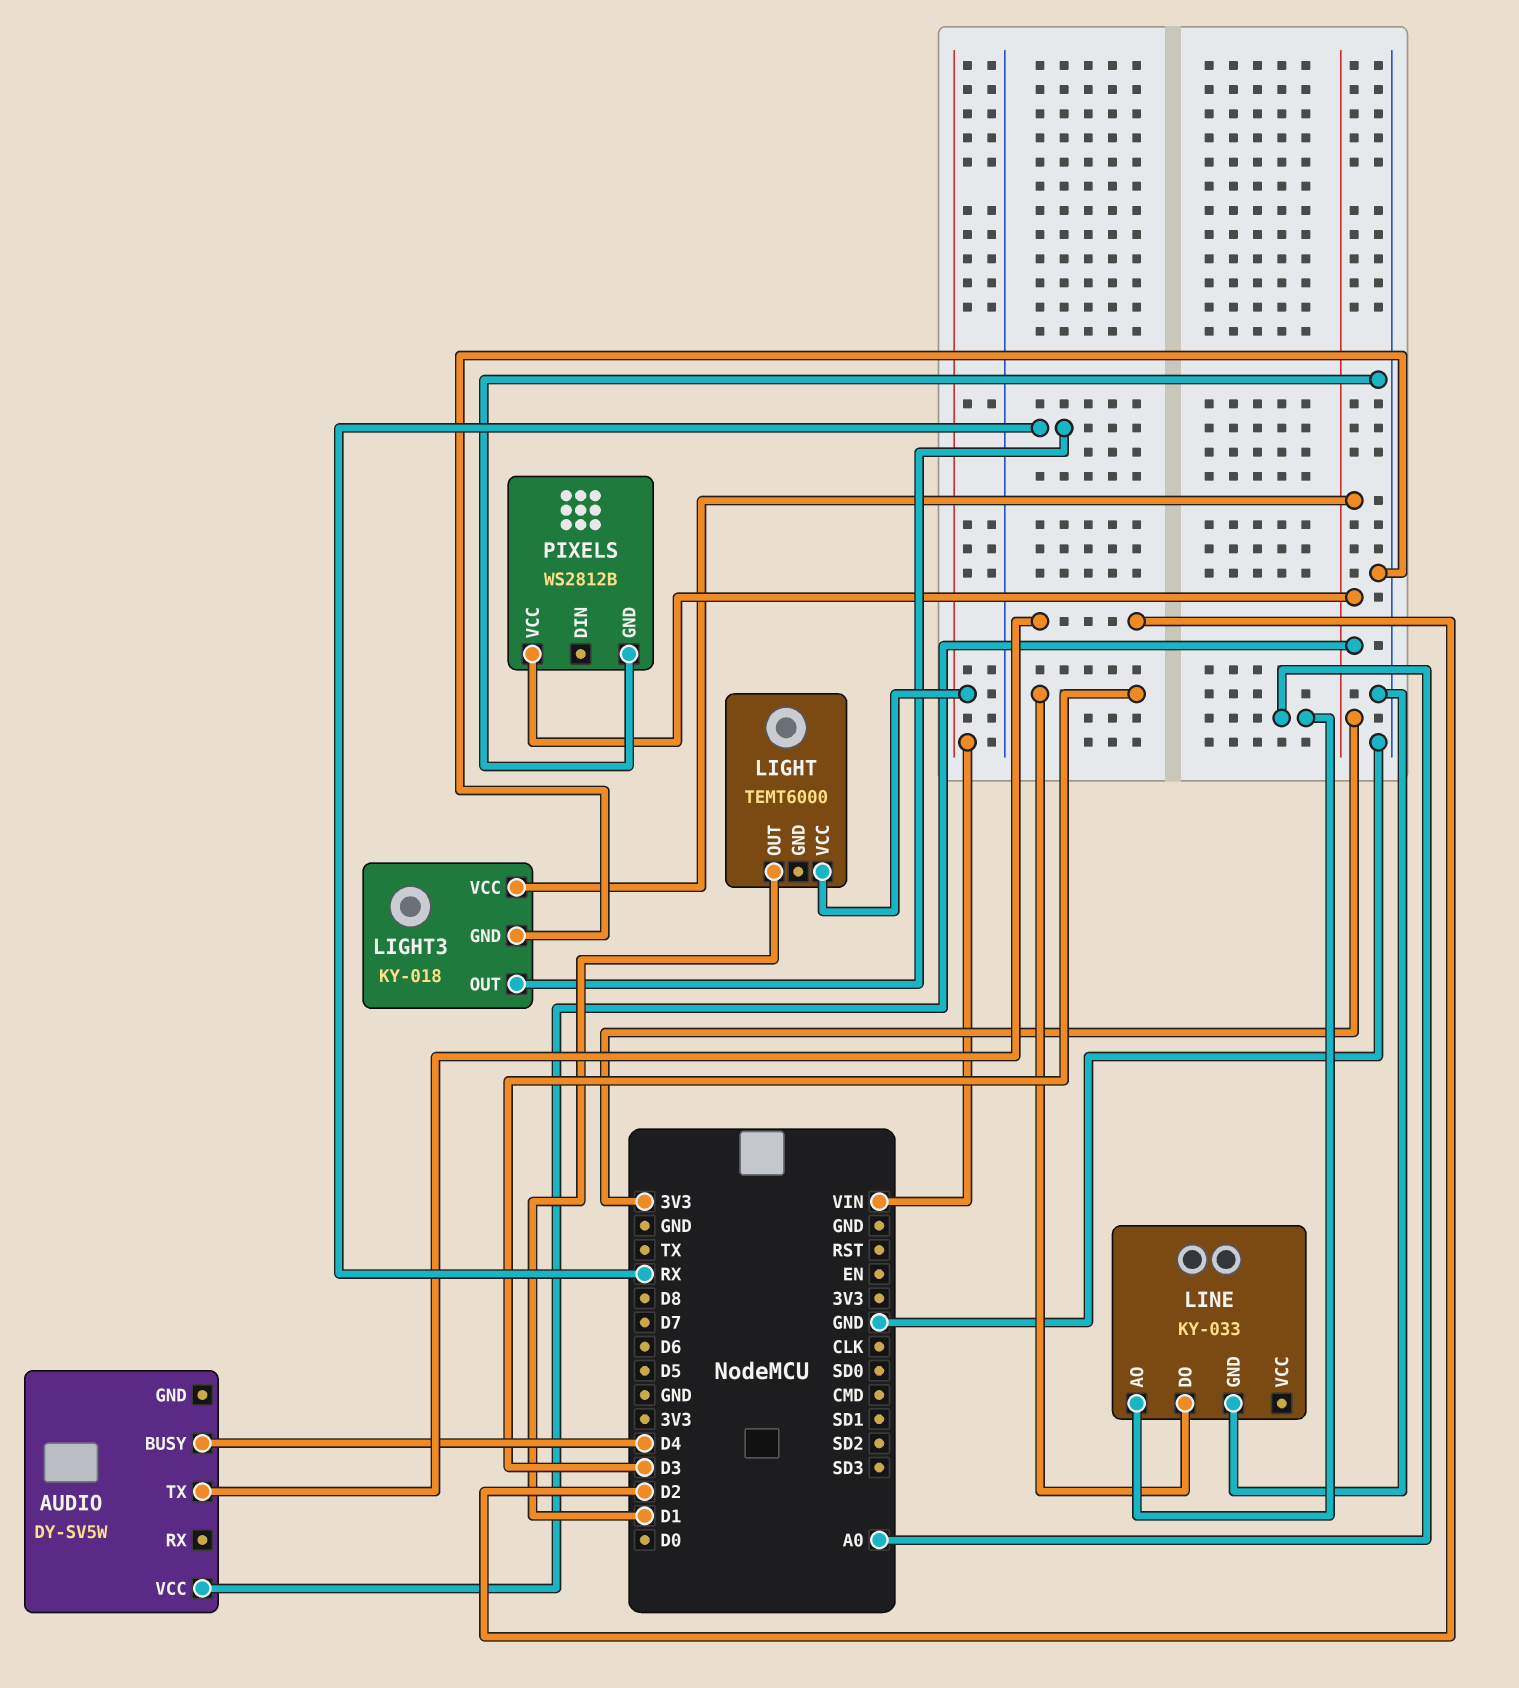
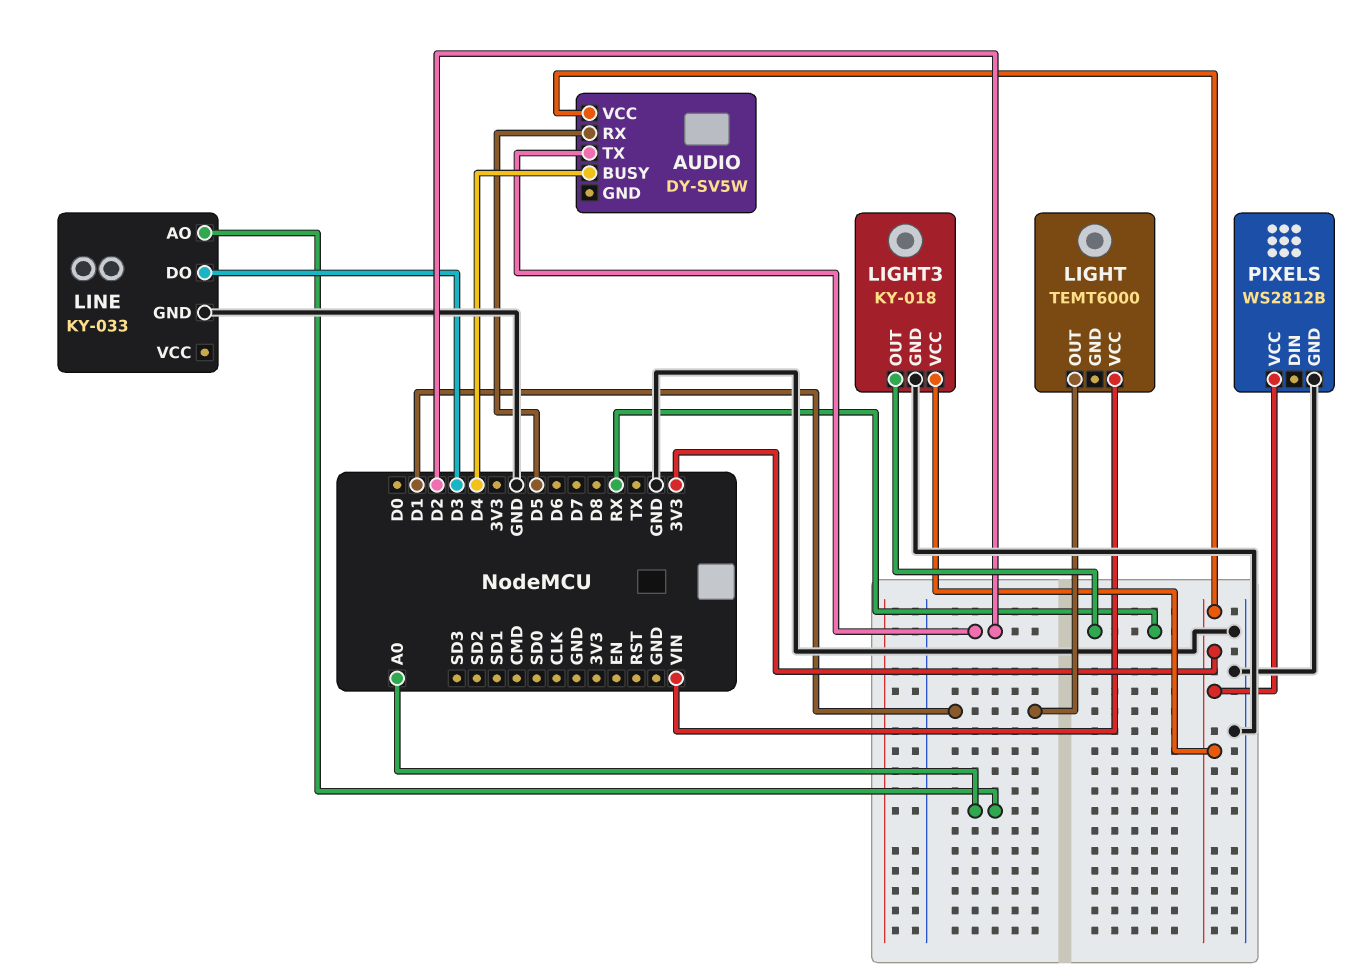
AUDIO pin RX: none -> D5

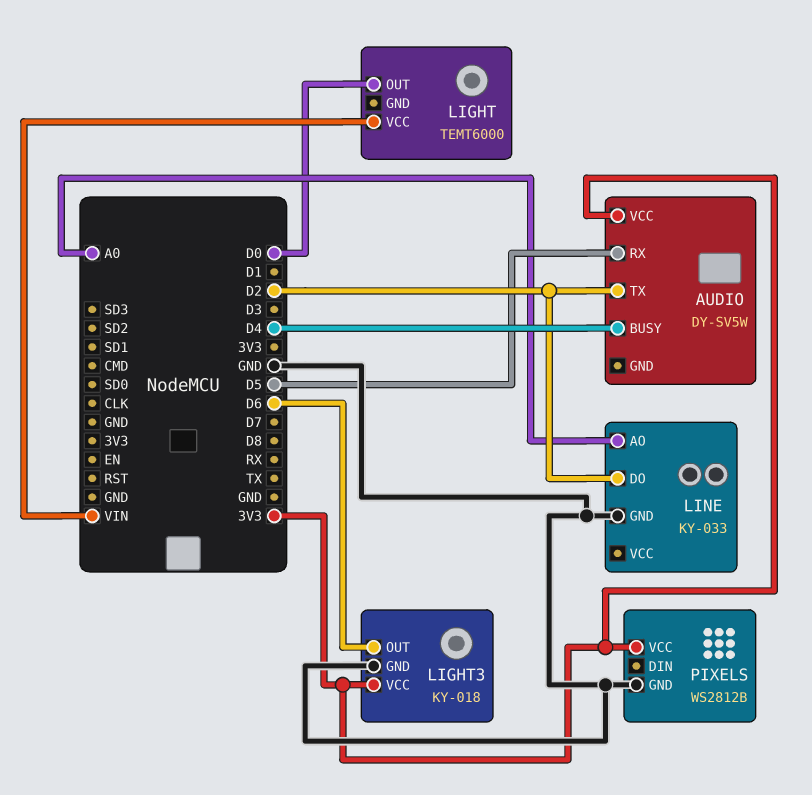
LIGHT pin OUT: D1 -> D0
LIGHT3 pin OUT: RX -> D6
LINE pin DO: D3 -> D2

